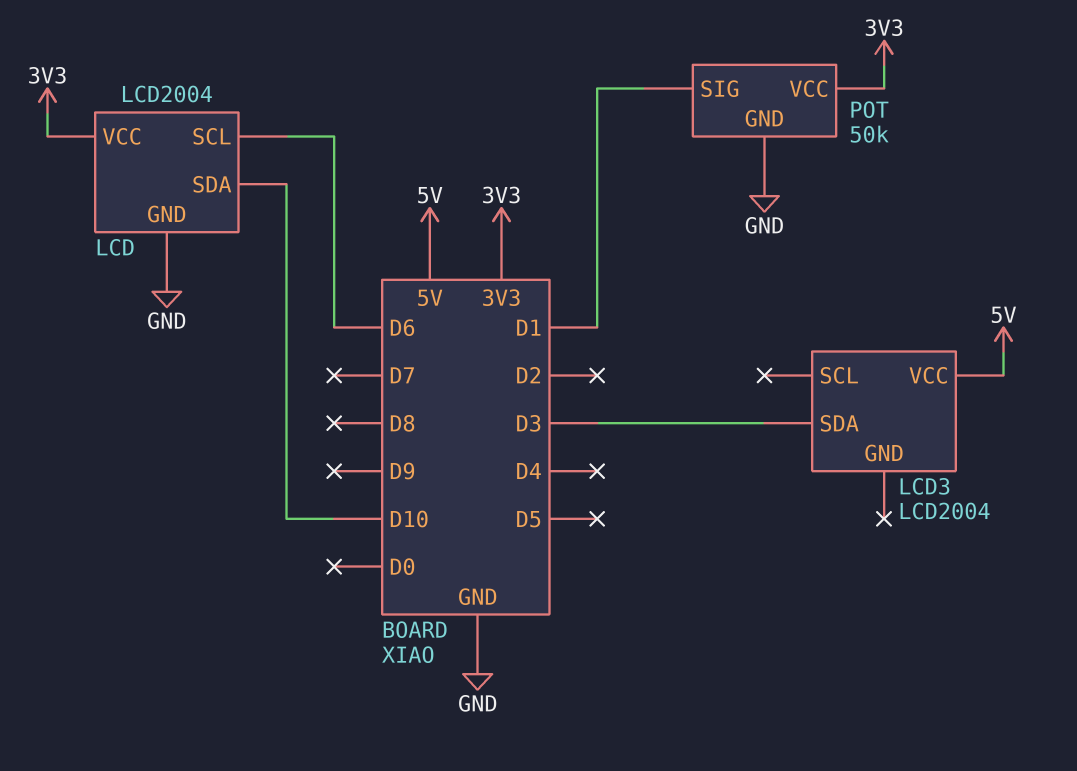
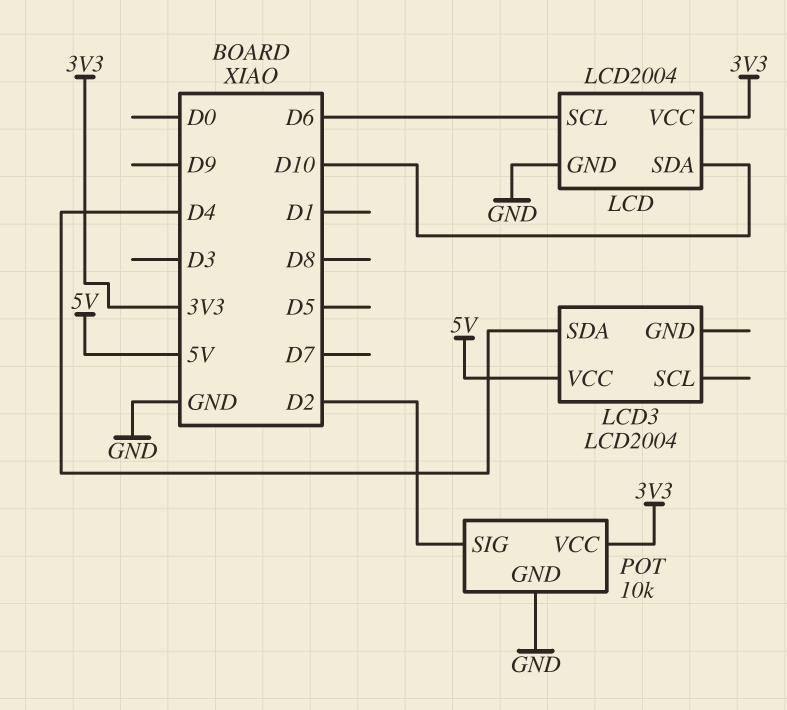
LCD3 pin SDA: D3 -> D4
POT: 50k -> 10k
POT pin SIG: D1 -> D2

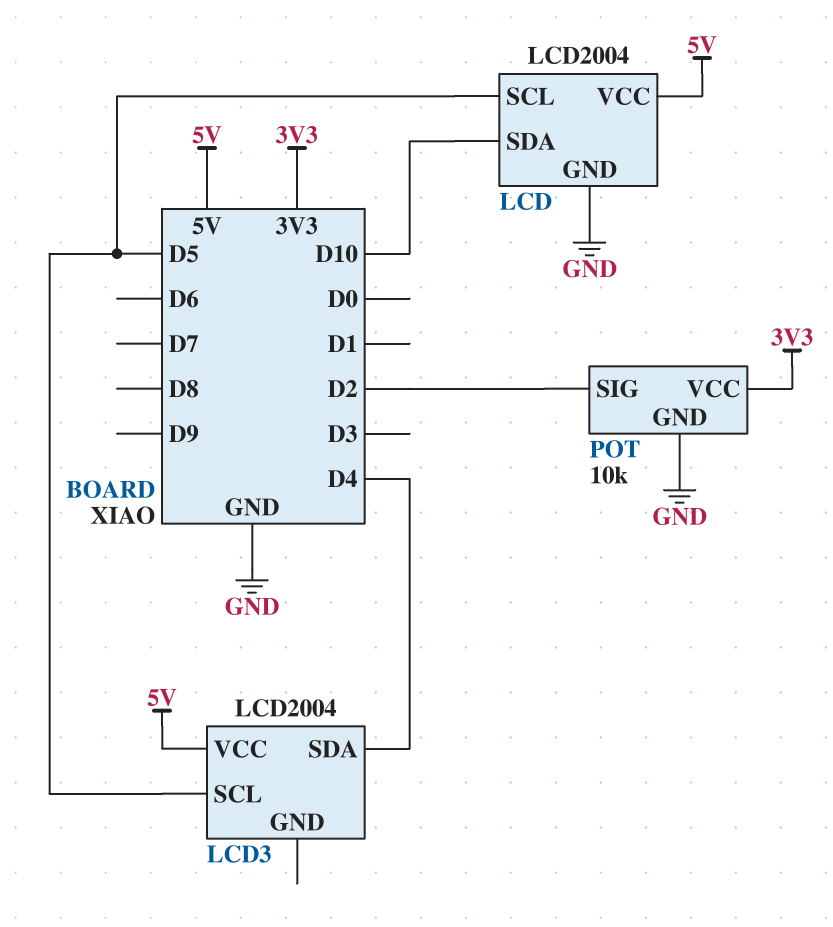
LCD pin SCL: D6 -> D5
LCD pin VCC: 3V3 -> 5V
LCD3 pin SCL: none -> D5

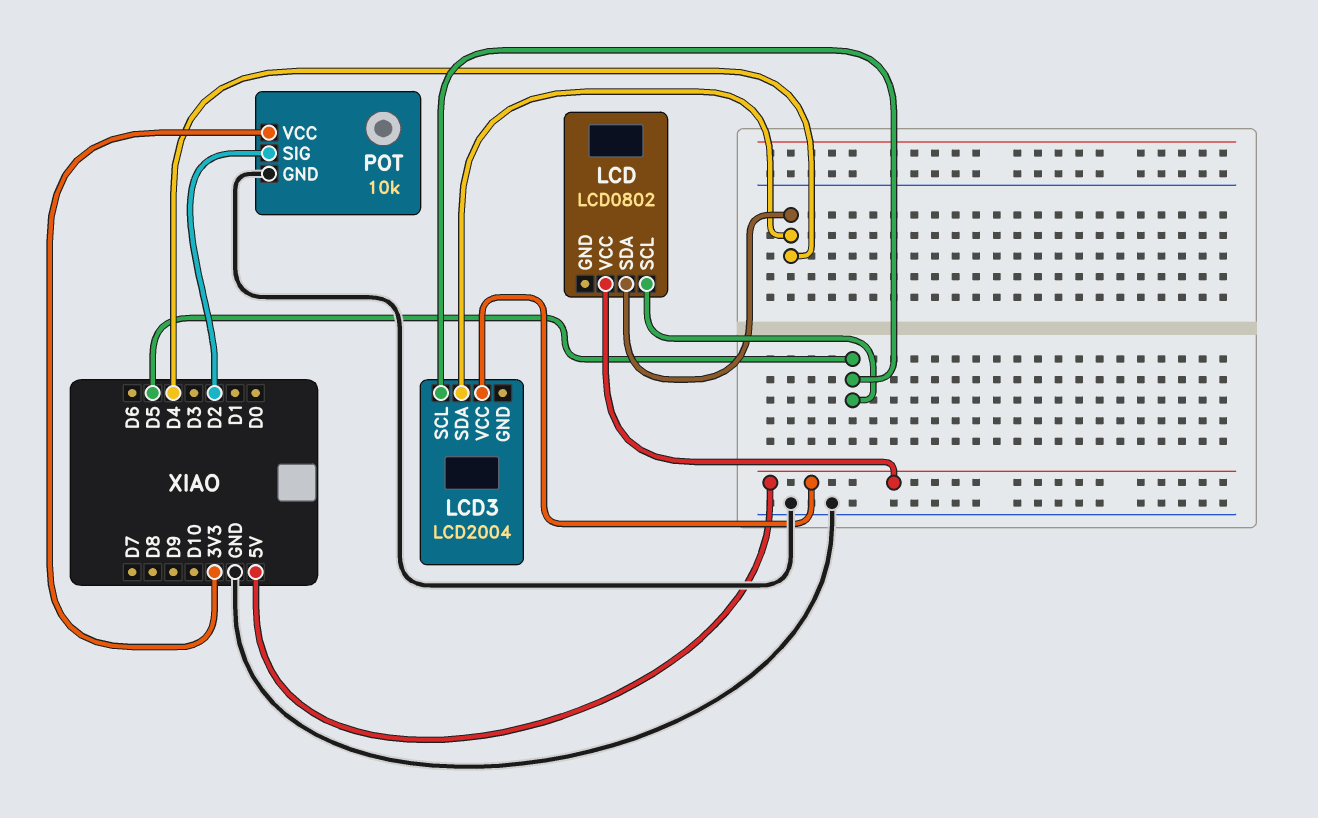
LCD: LCD2004 -> LCD0802
LCD pin GND: GND -> none
LCD pin SDA: D10 -> D4

